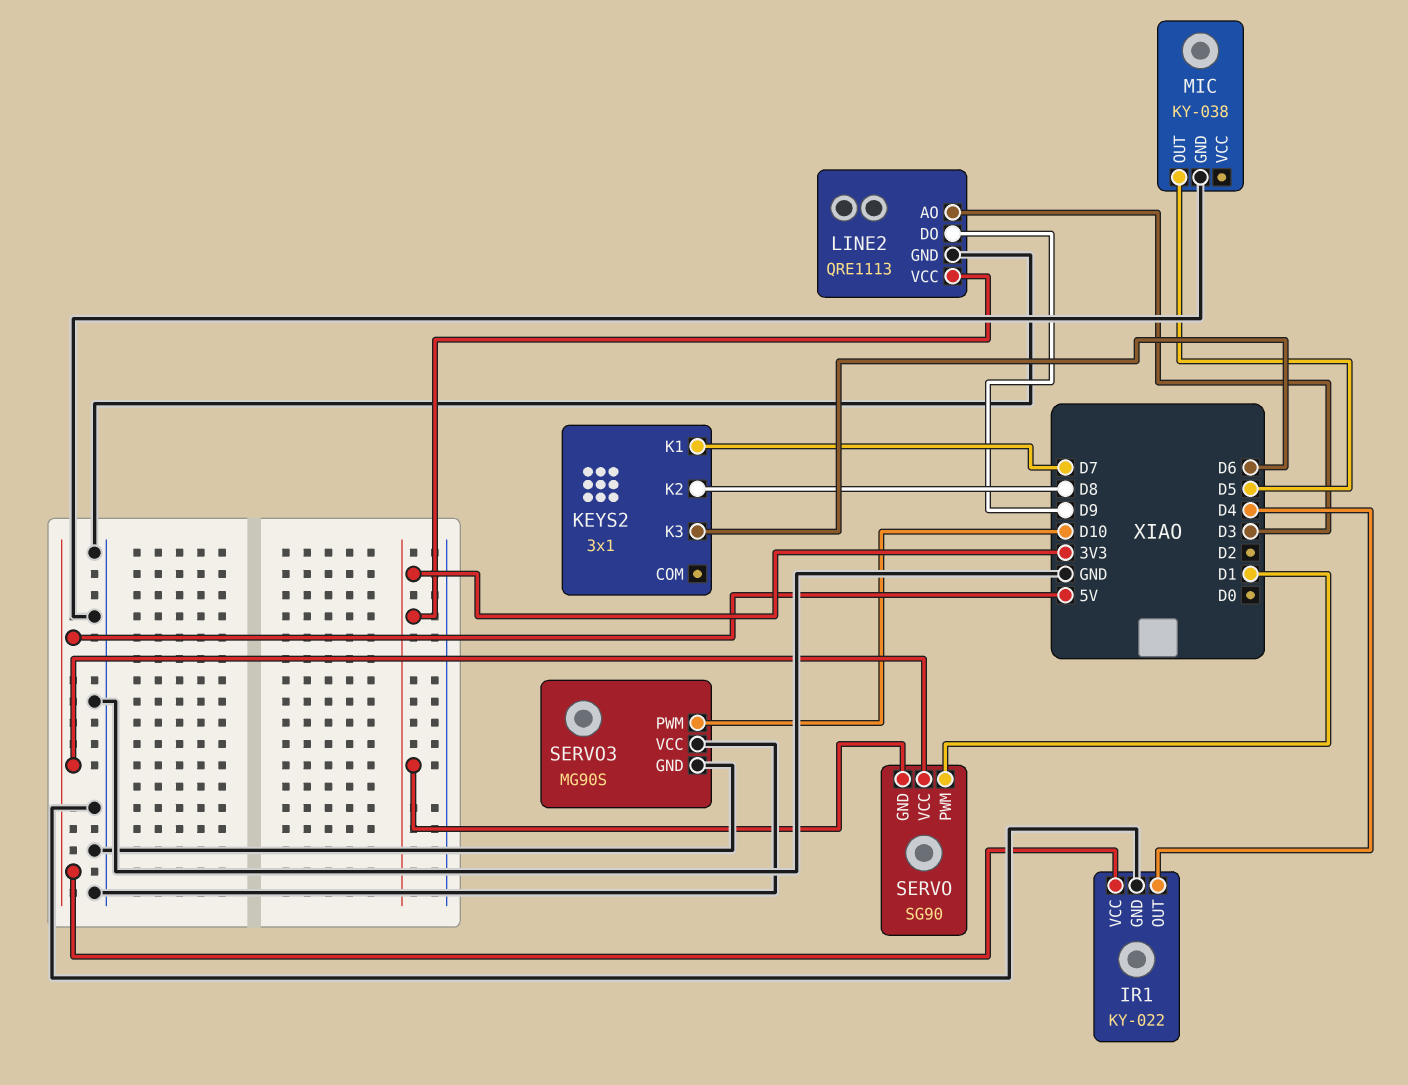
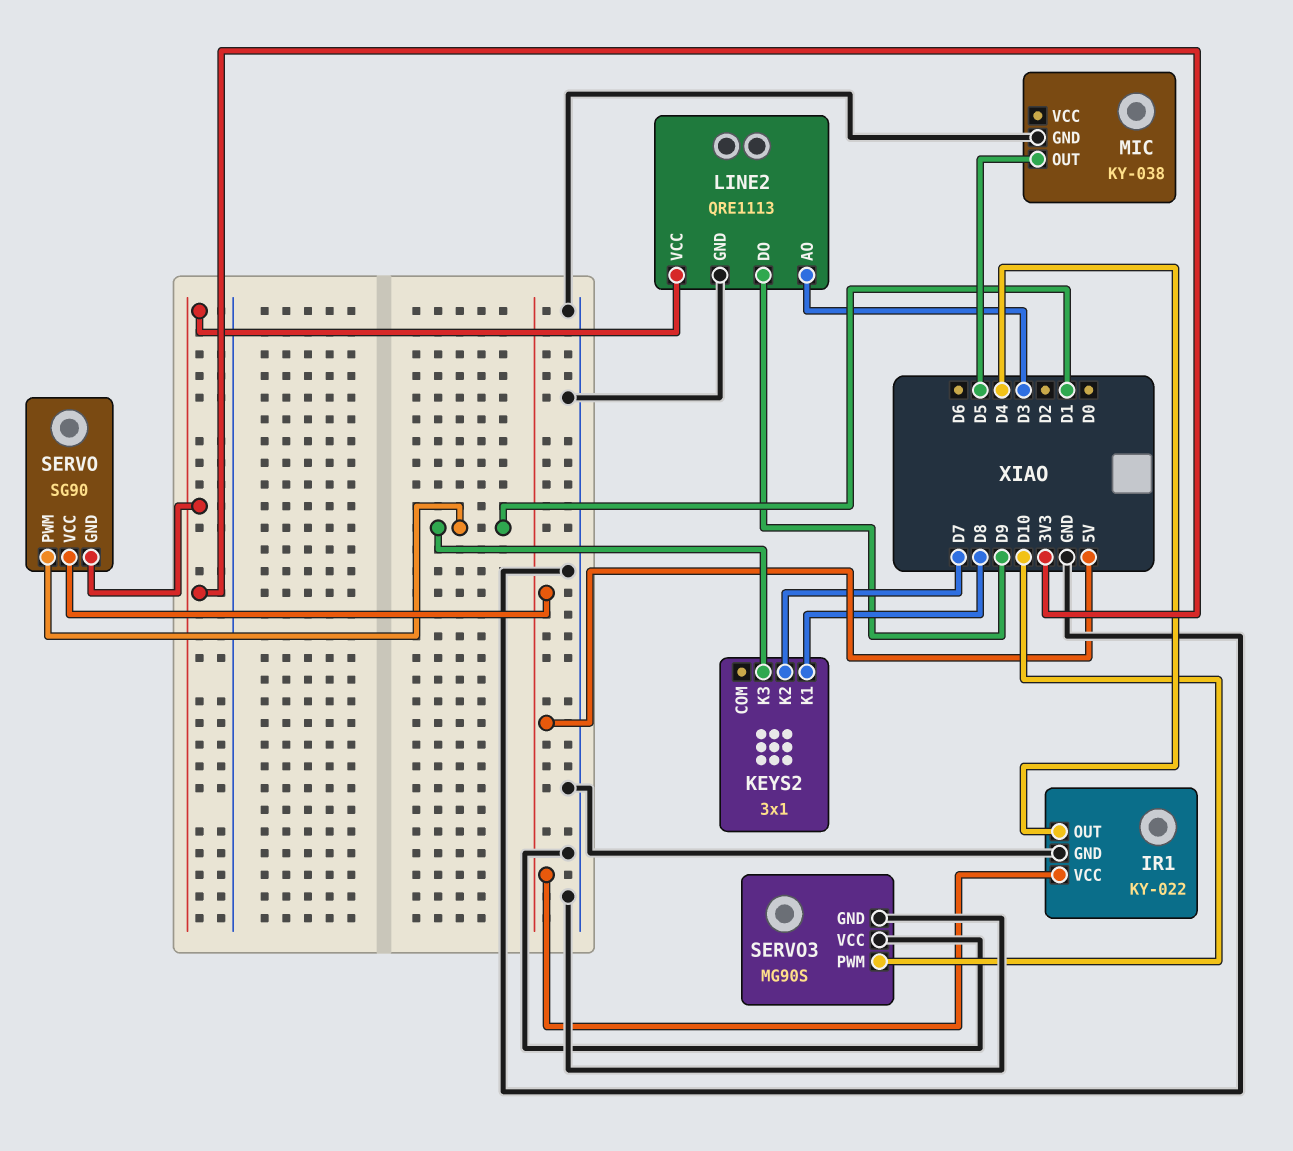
KEYS2 pin K1: D7 -> D8
KEYS2 pin K2: D8 -> D7
KEYS2 pin K3: D6 -> D1

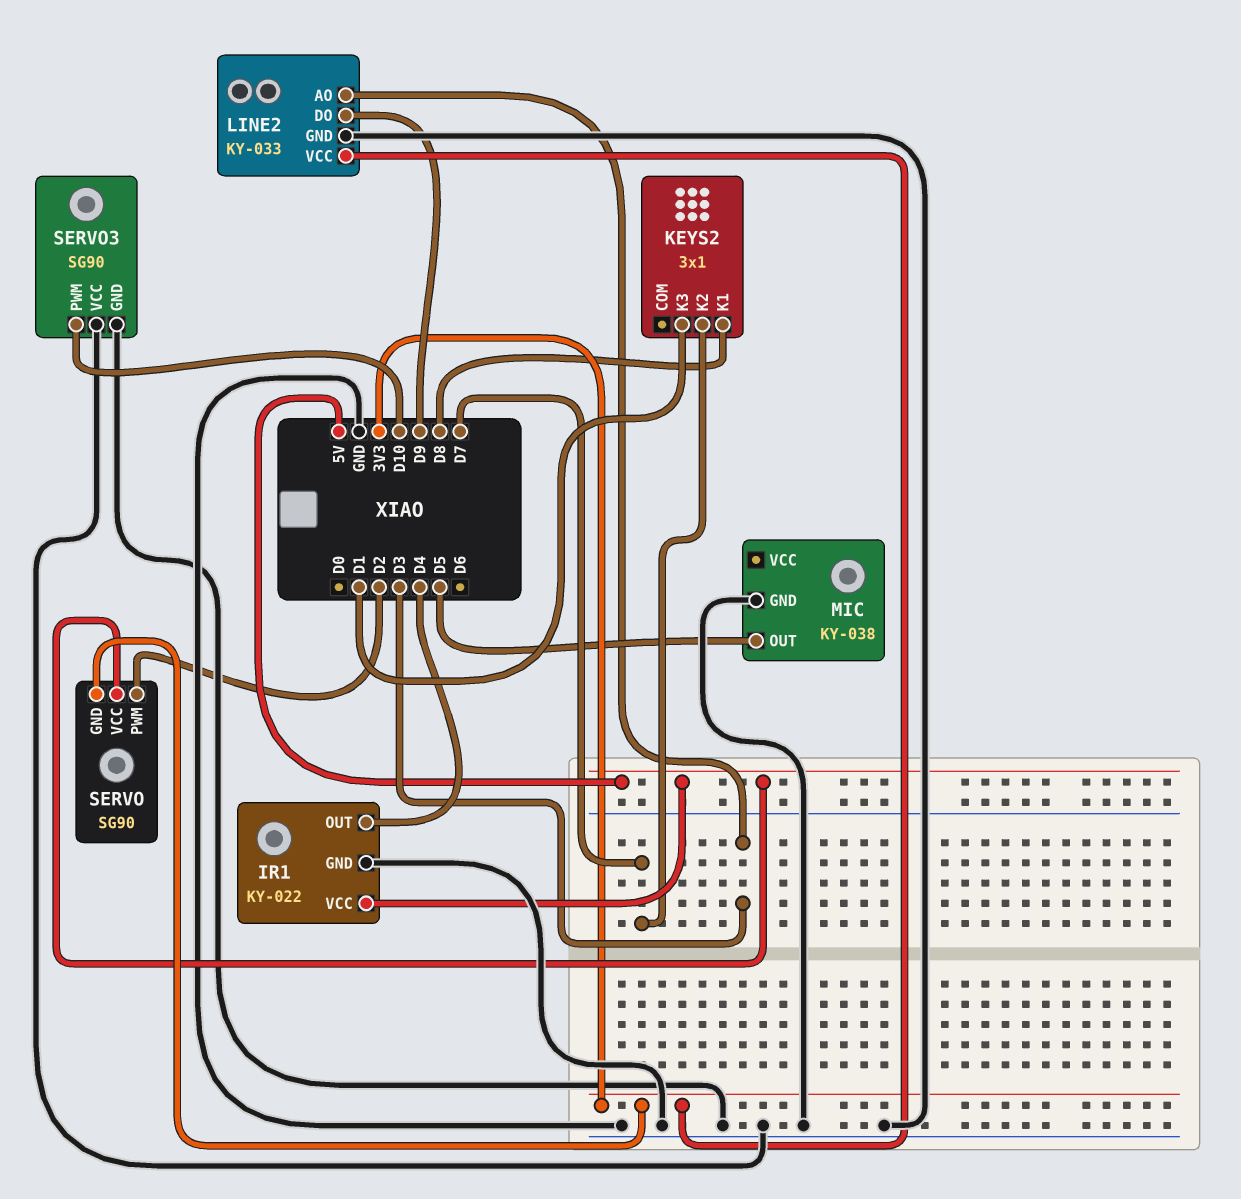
LINE2: QRE1113 -> KY-033
SERVO pin PWM: D1 -> D2
SERVO3: MG90S -> SG90

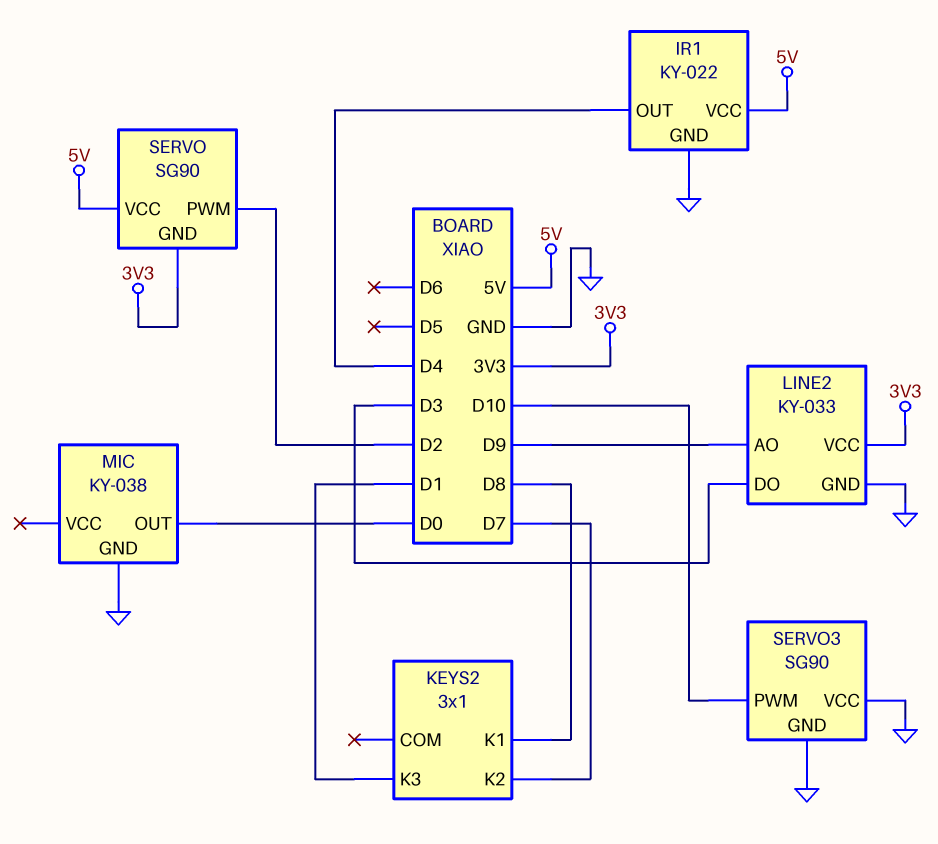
LINE2 pin AO: D3 -> D9
LINE2 pin DO: D9 -> D3
MIC pin OUT: D5 -> D0

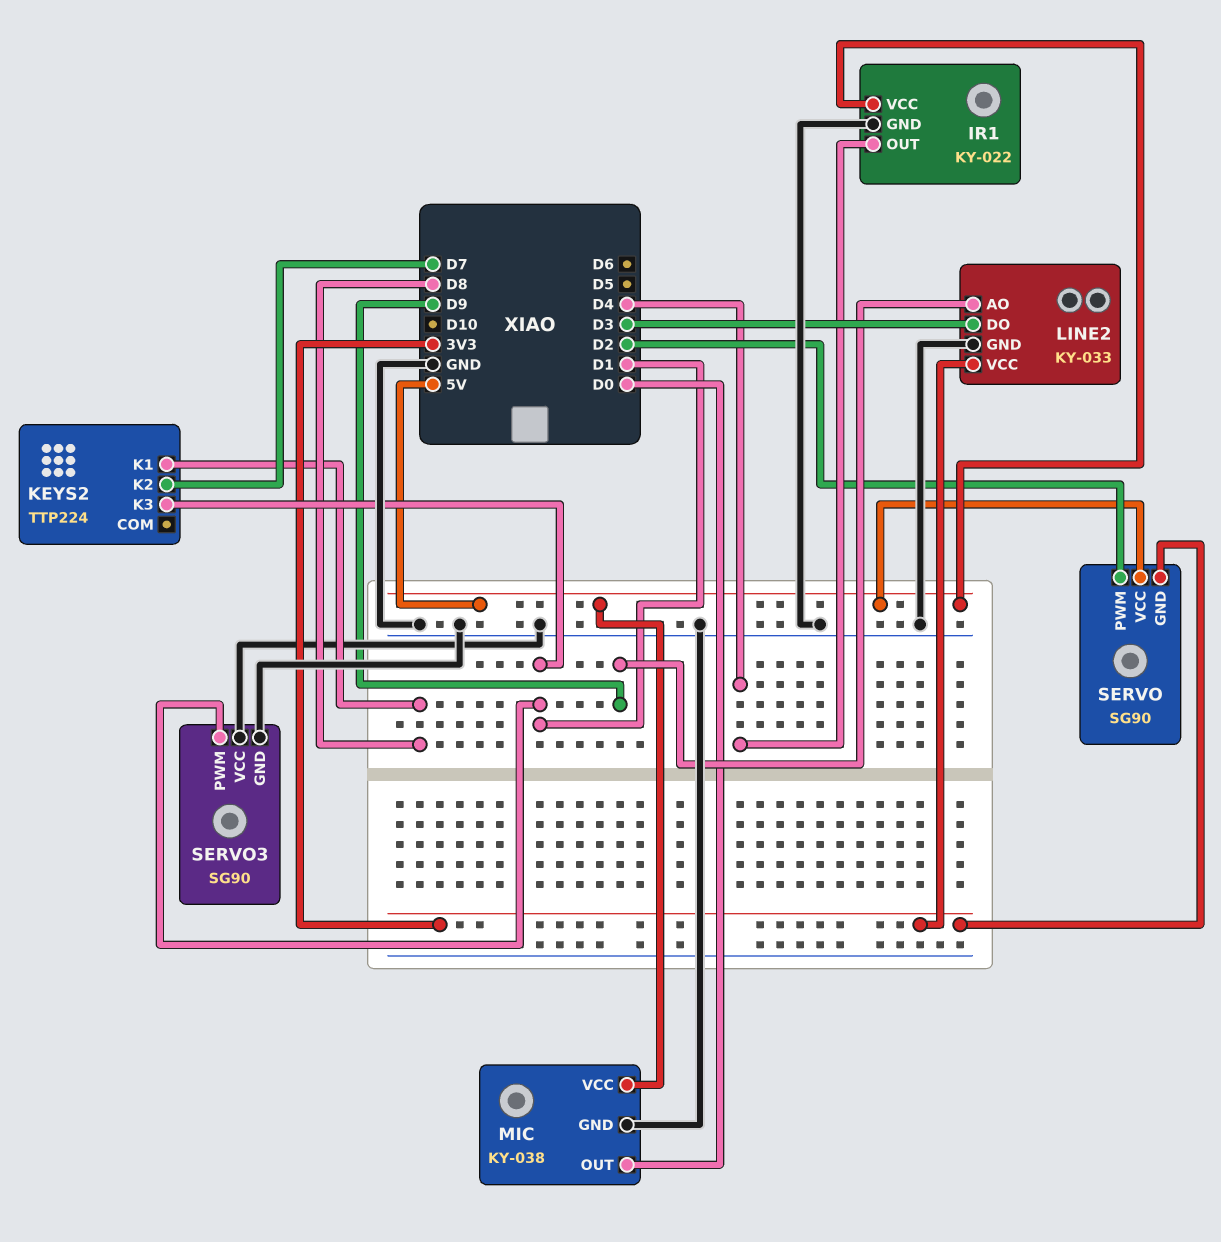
KEYS2: 3x1 -> TTP224
MIC pin VCC: none -> 5V
SERVO3 pin PWM: D10 -> D1

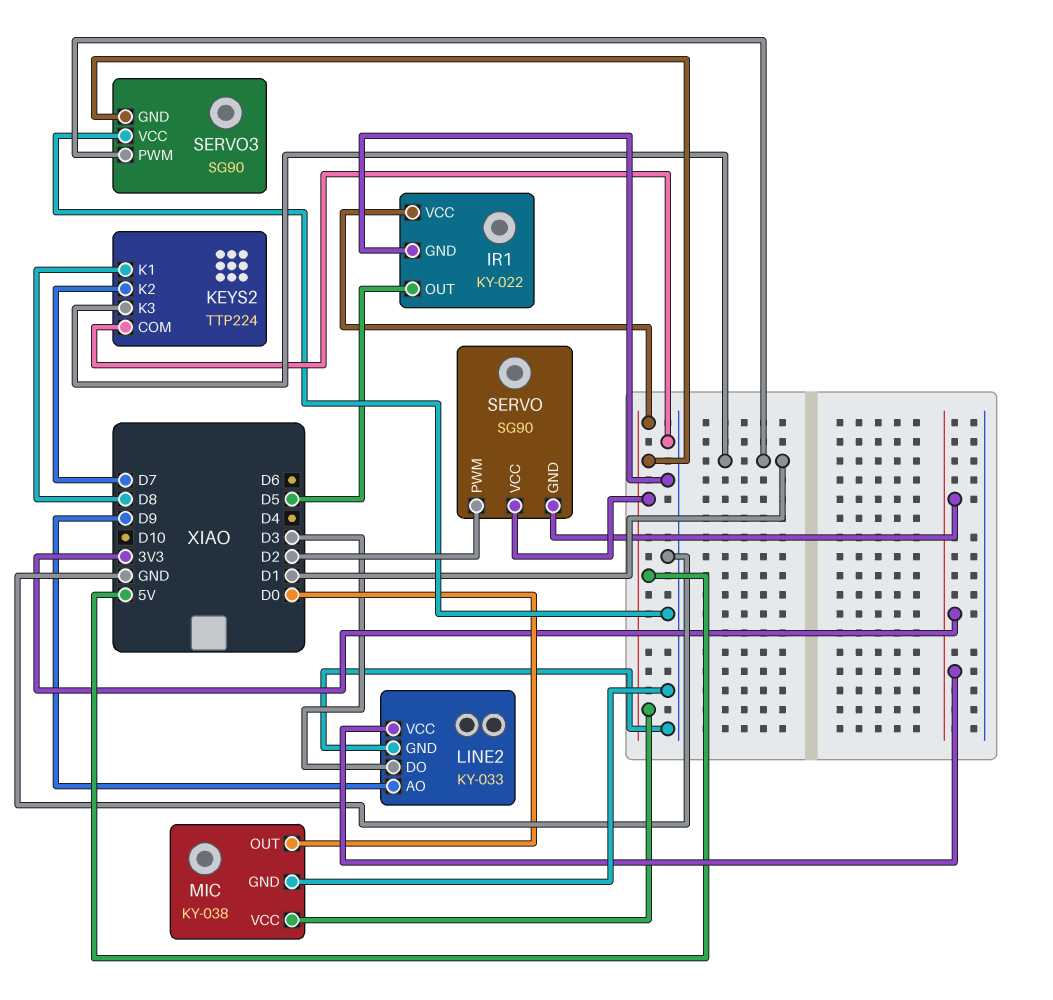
IR1 pin OUT: D4 -> D5
KEYS2 pin COM: none -> GND
SERVO3 pin GND: GND -> 5V

